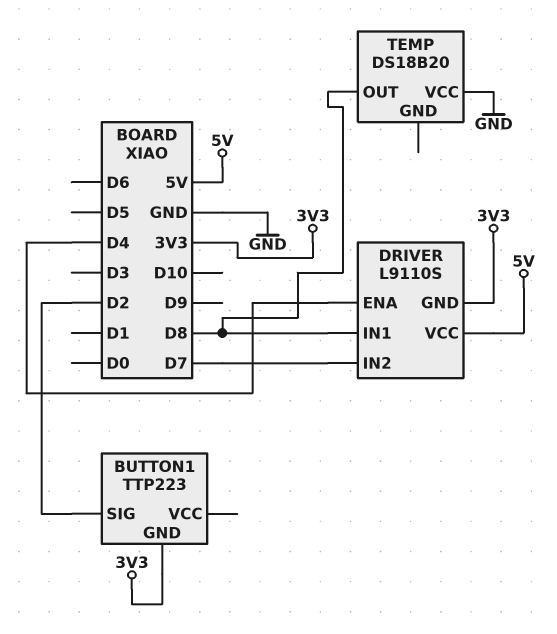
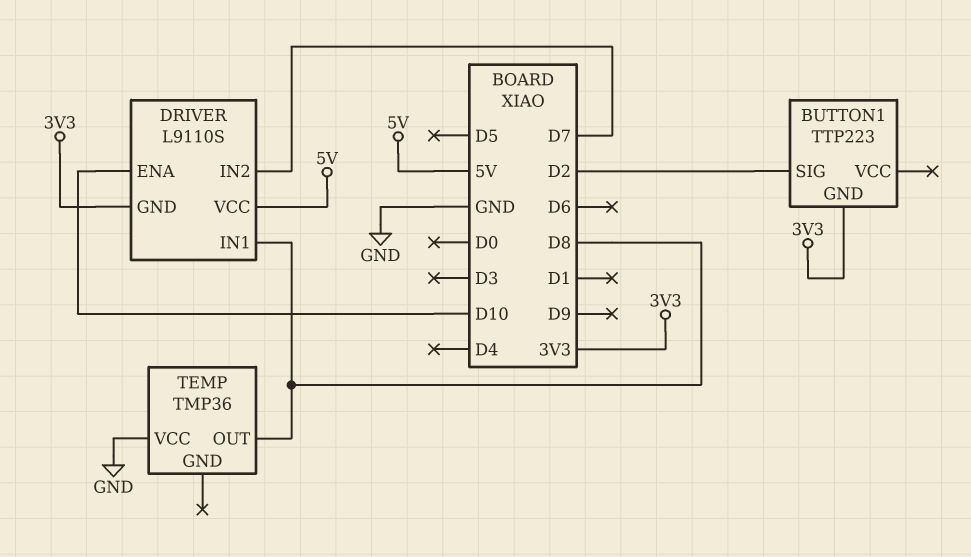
DRIVER pin ENA: D4 -> D10
TEMP: DS18B20 -> TMP36

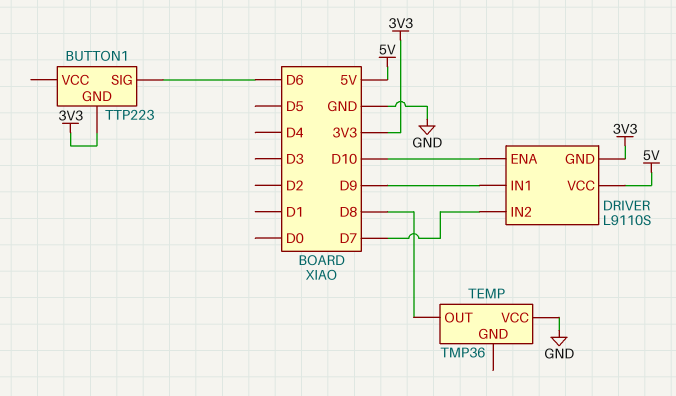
BUTTON1 pin SIG: D2 -> D6
DRIVER pin IN1: D8 -> D9

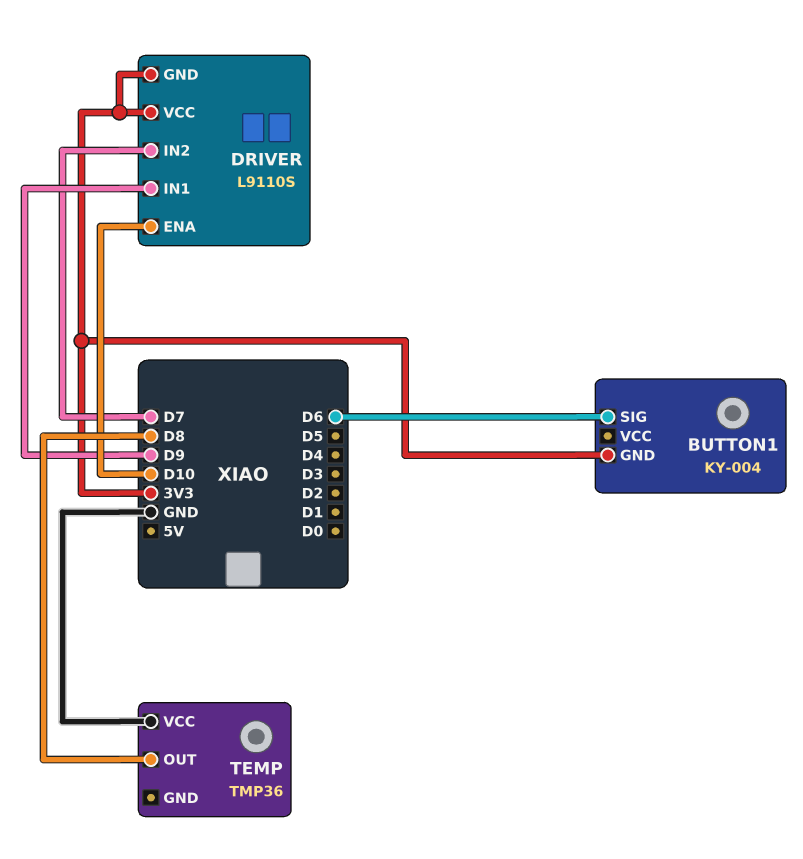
BUTTON1: TTP223 -> KY-004
DRIVER pin VCC: 5V -> 3V3

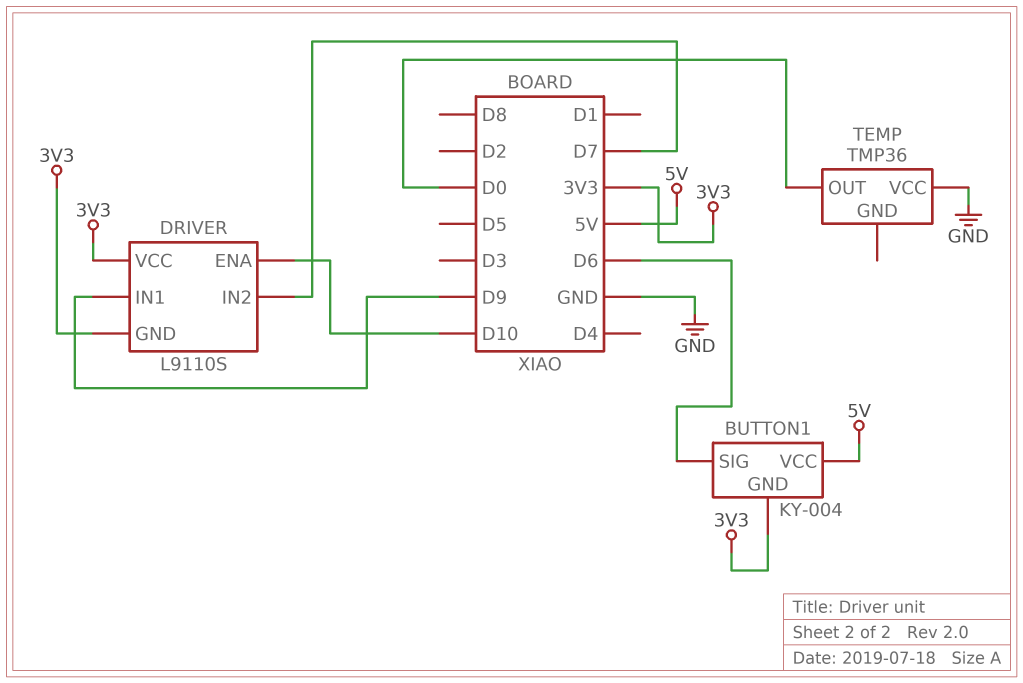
BUTTON1 pin VCC: none -> 5V
TEMP pin OUT: D8 -> D0

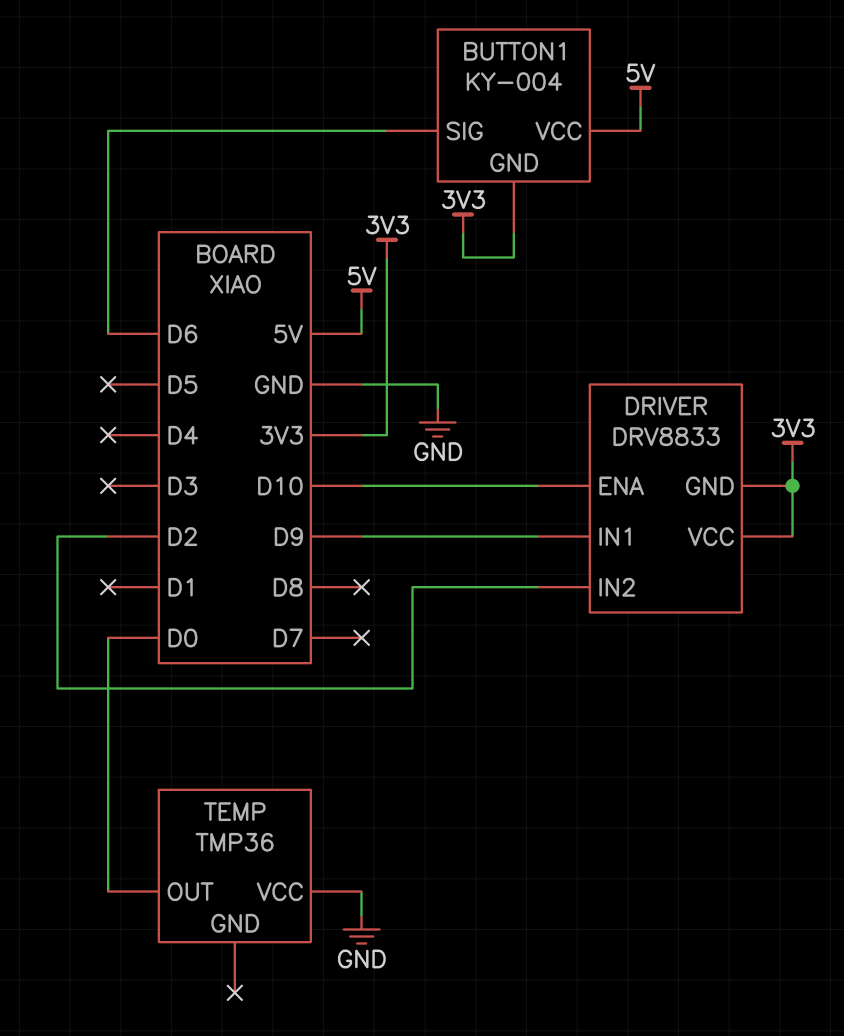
DRIVER: L9110S -> DRV8833
DRIVER pin IN2: D7 -> D2

